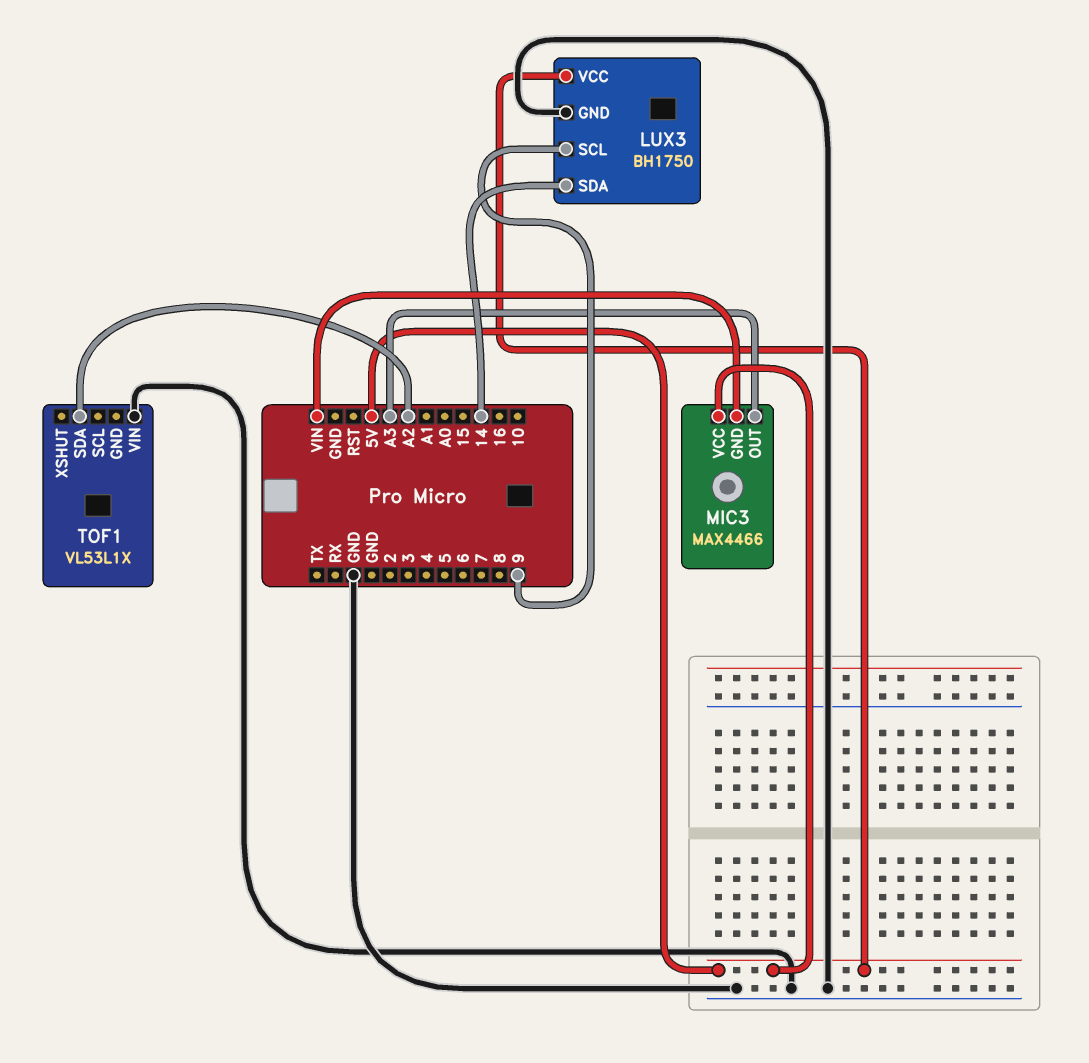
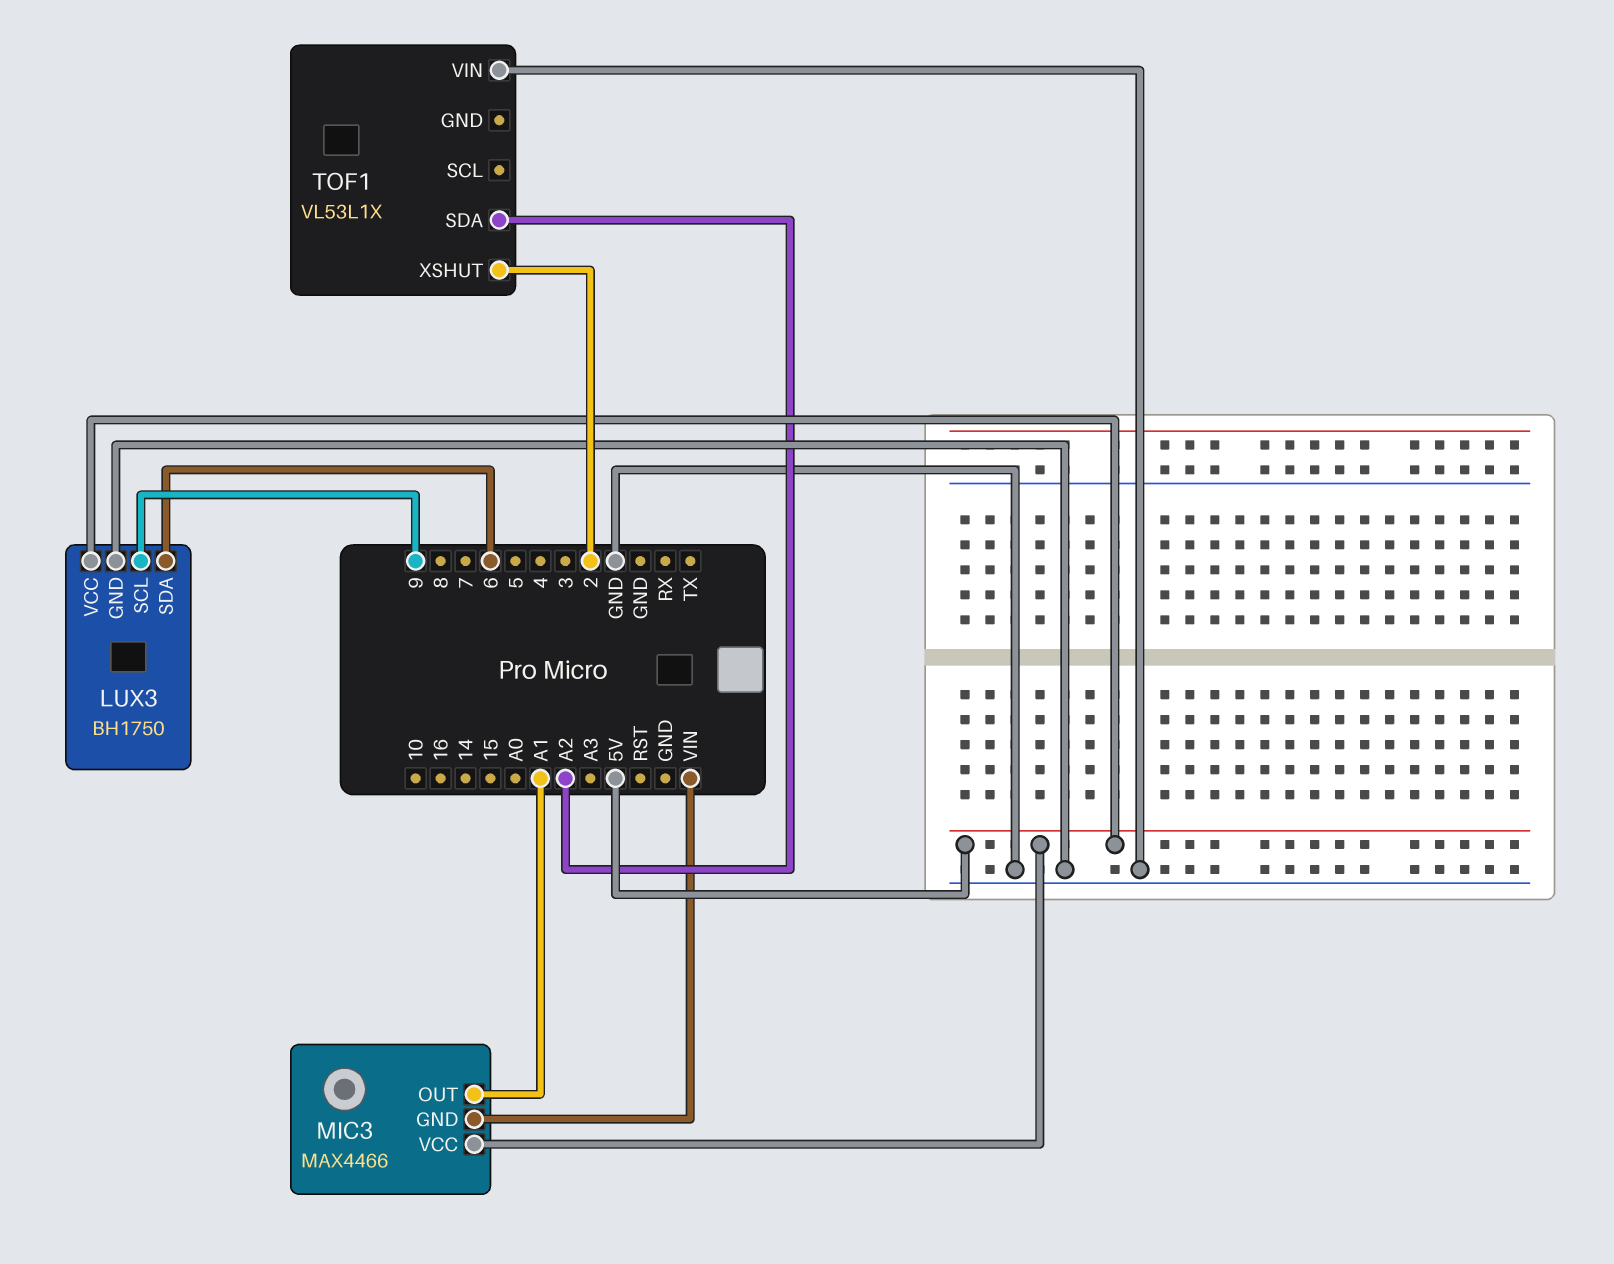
LUX3 pin SDA: 14 -> 6
MIC3 pin OUT: A3 -> A1
TOF1 pin XSHUT: none -> 2

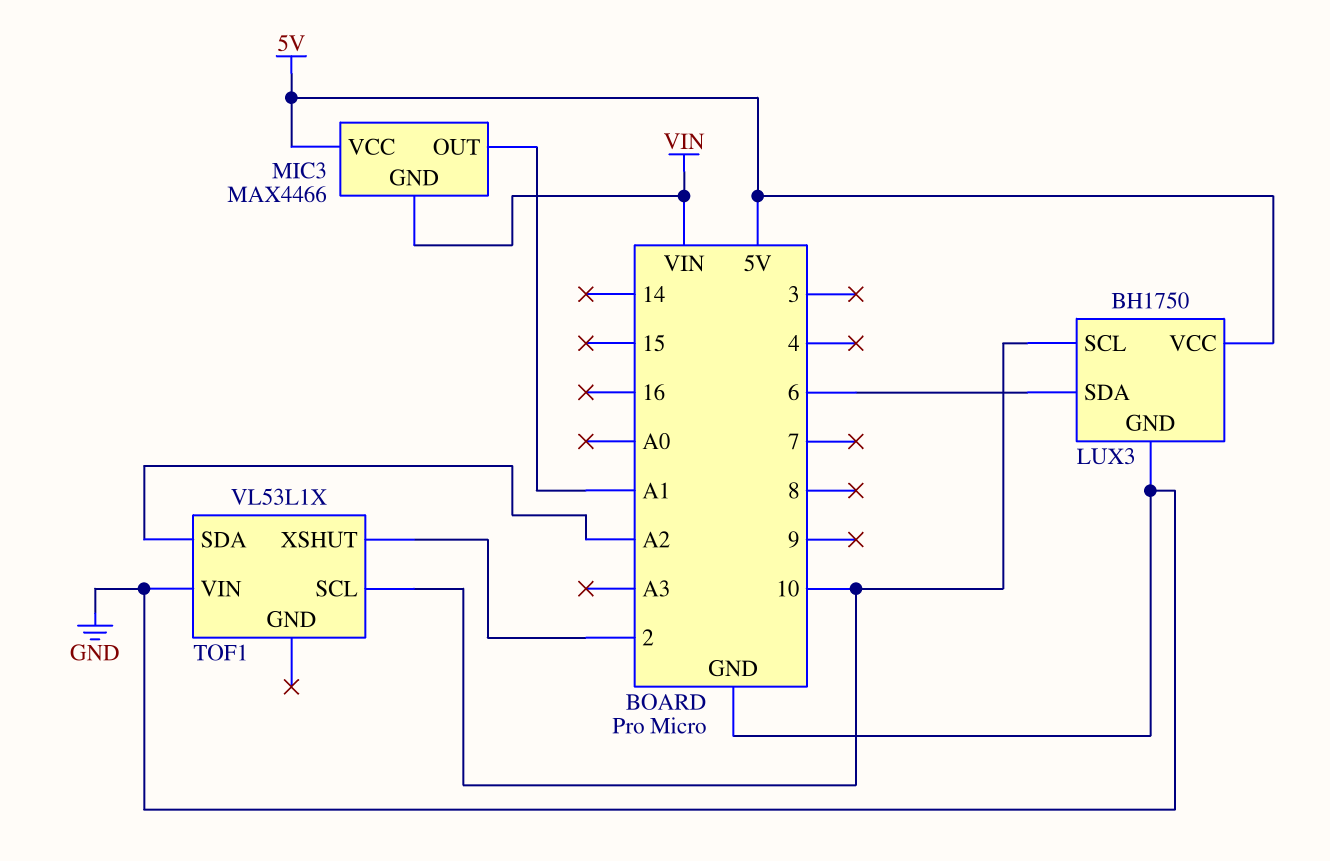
LUX3 pin SCL: 9 -> 10
TOF1 pin SCL: none -> 10

